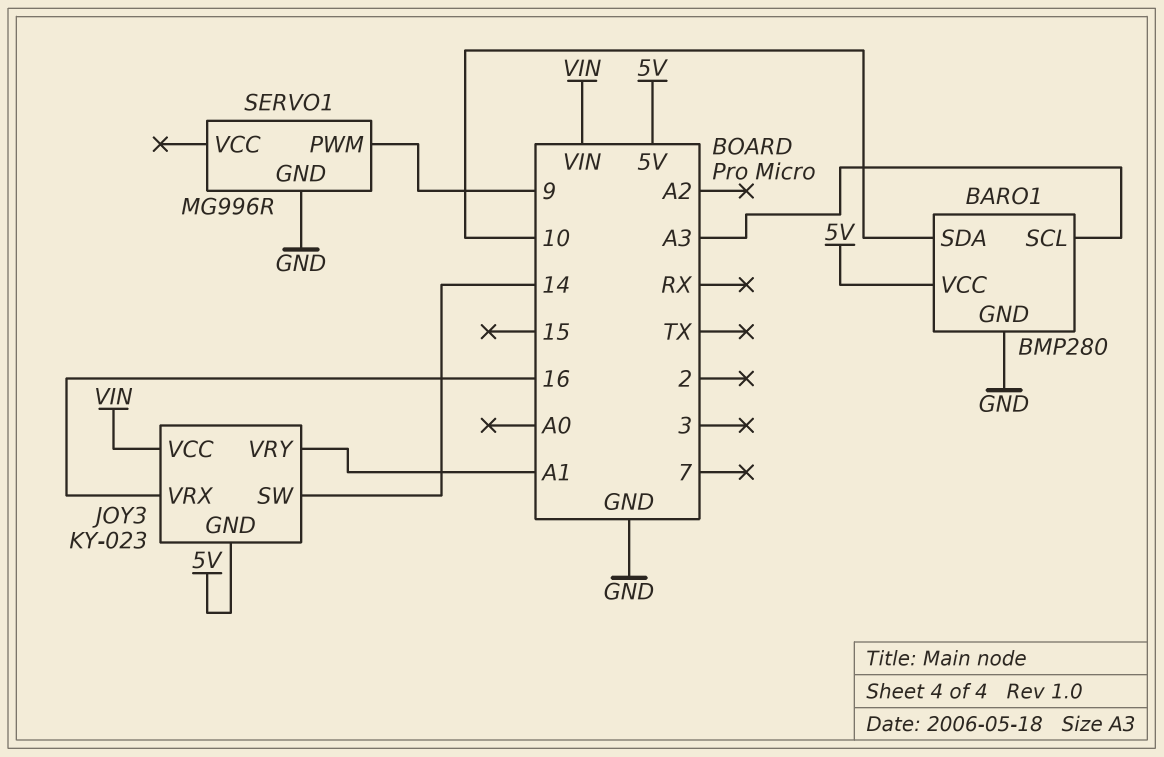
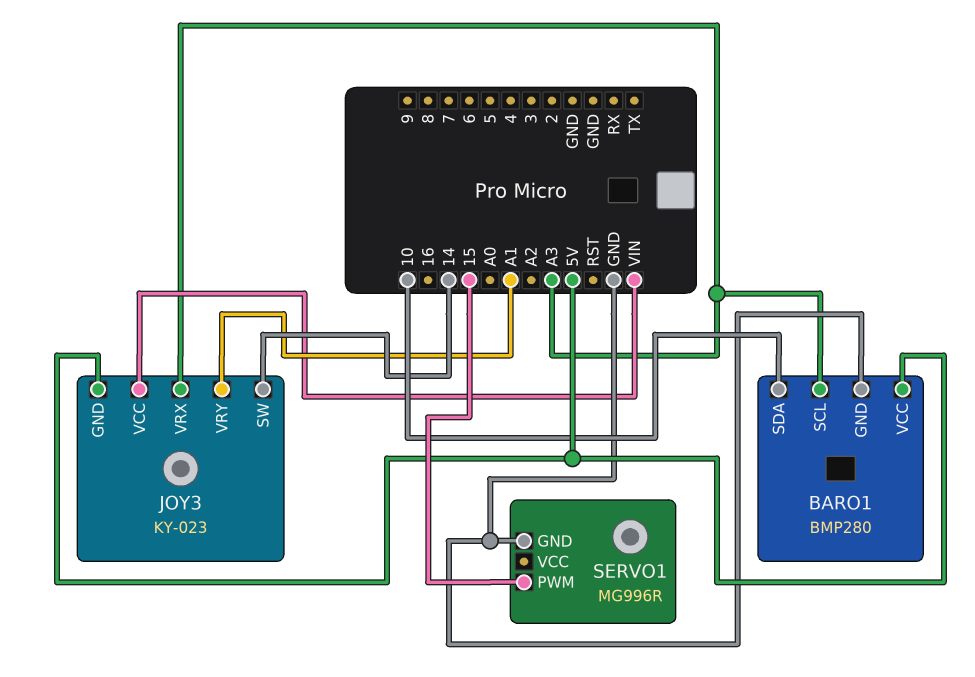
JOY3 pin VRX: 16 -> A3
SERVO1 pin PWM: 9 -> 15

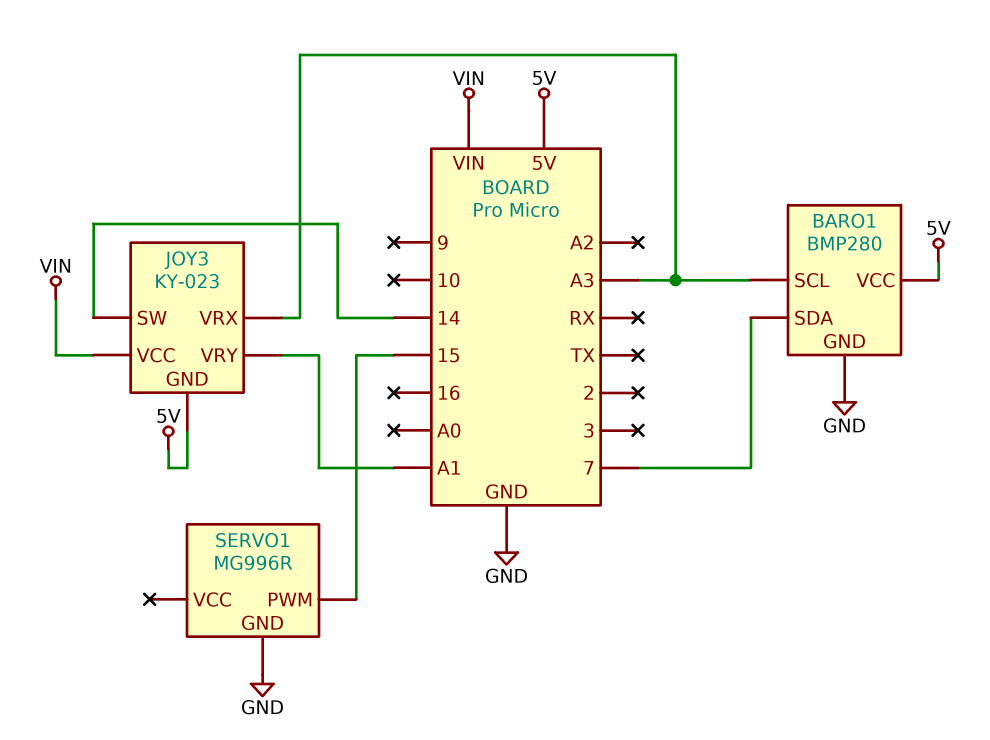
BARO1 pin SDA: 10 -> 7

